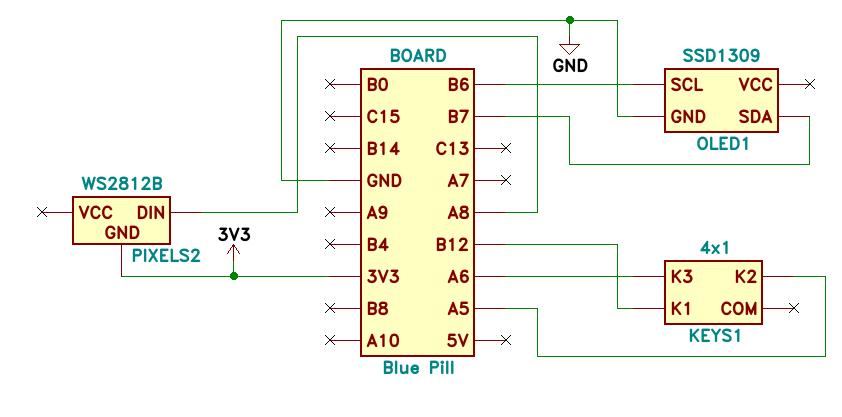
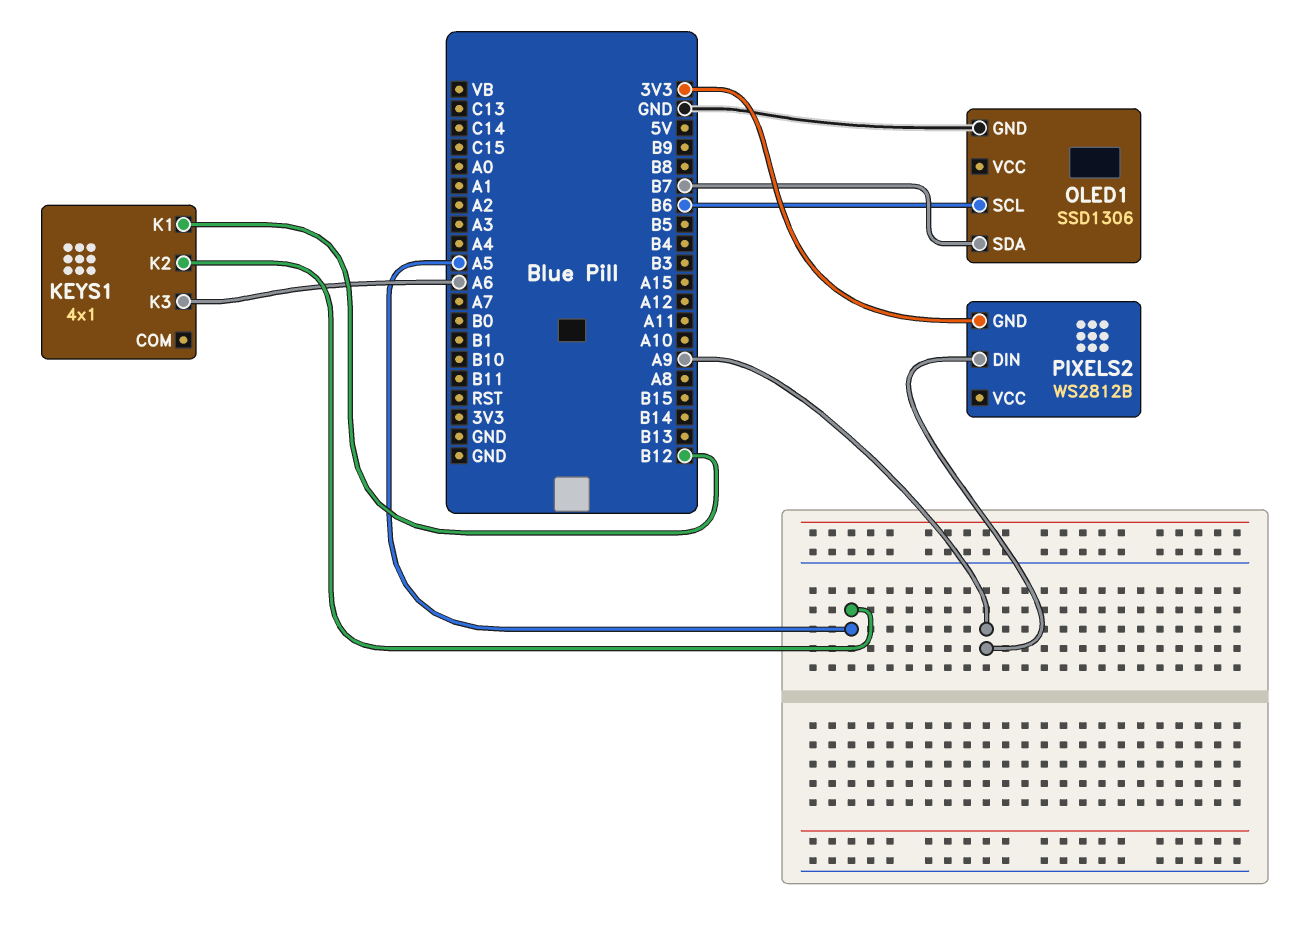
OLED1: SSD1309 -> SSD1306
PIXELS2 pin DIN: A8 -> A9

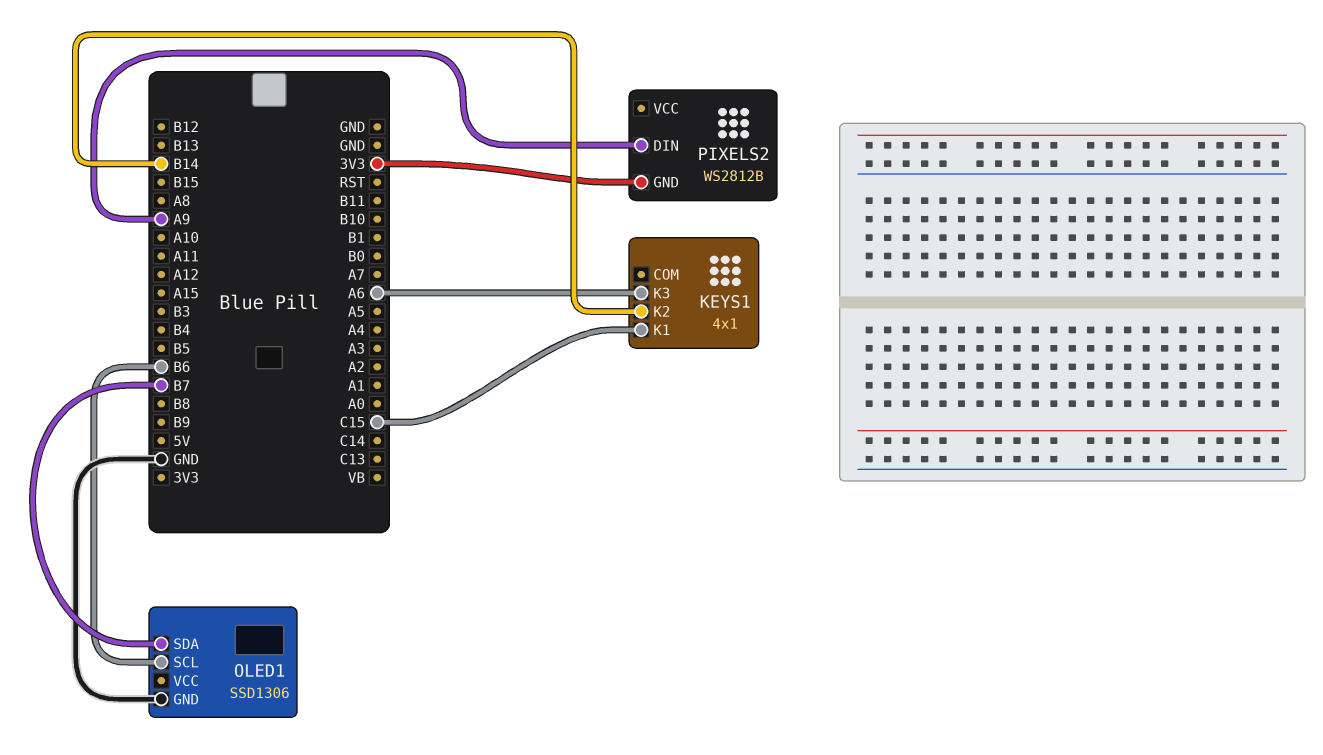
KEYS1 pin K1: B12 -> C15
KEYS1 pin K2: A5 -> B14

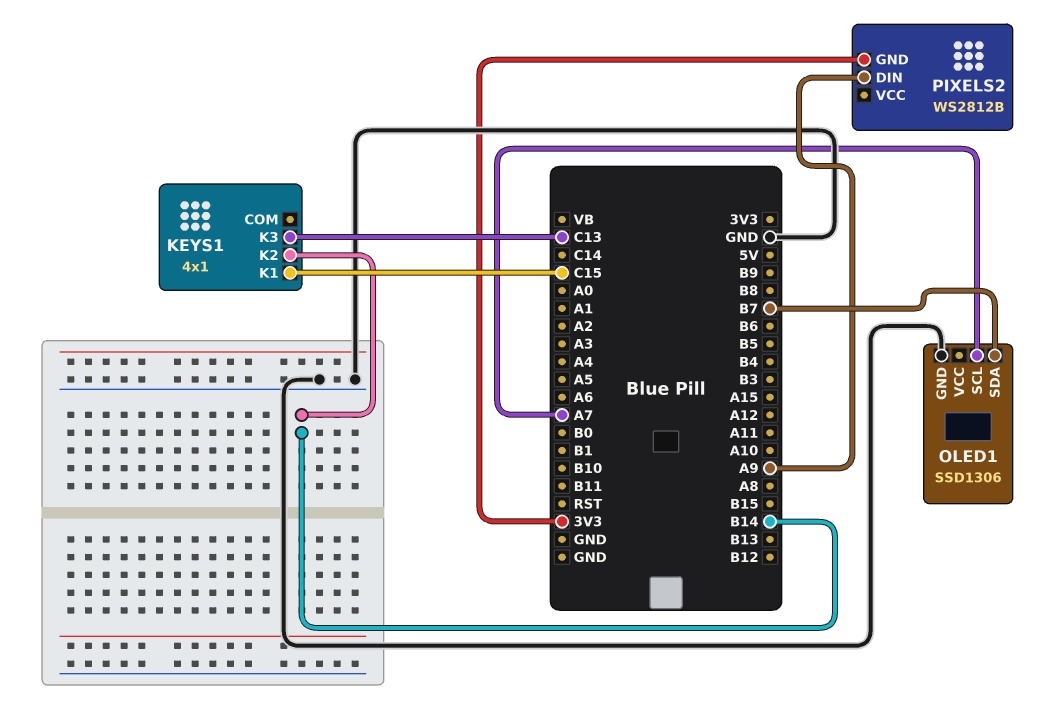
KEYS1 pin K3: A6 -> C13
OLED1 pin SCL: B6 -> A7

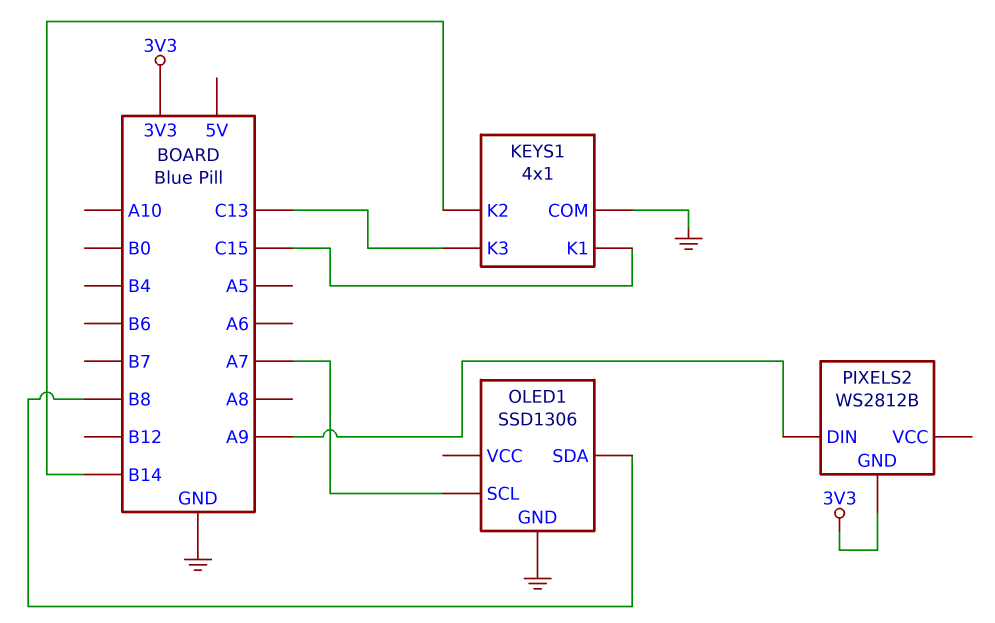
KEYS1 pin COM: none -> GND
OLED1 pin SDA: B7 -> B8

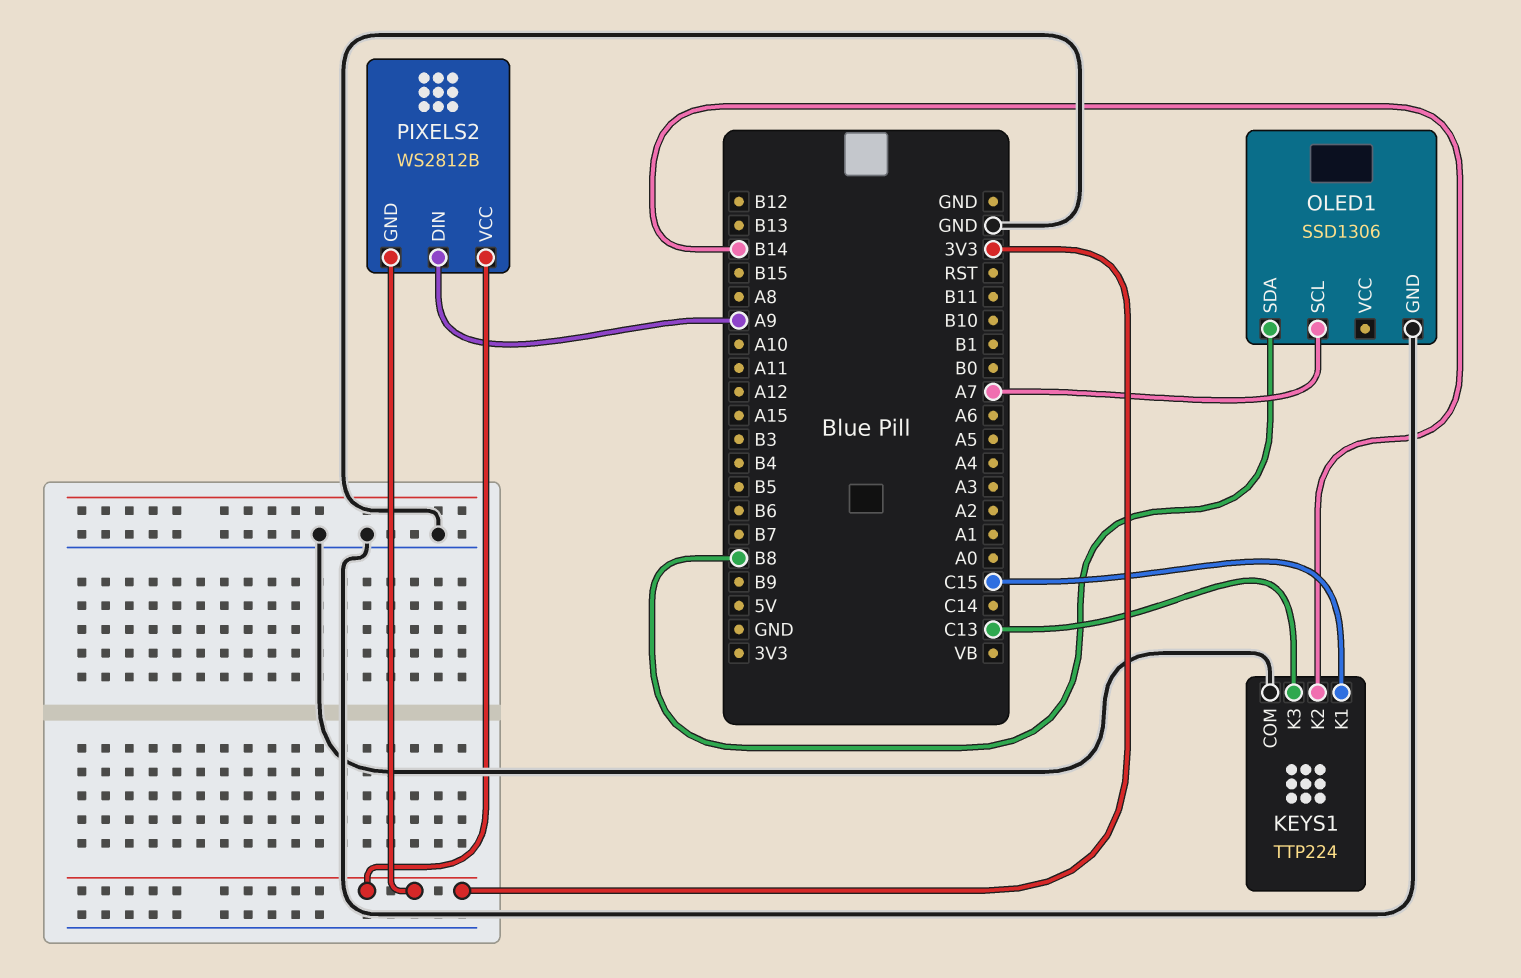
KEYS1: 4x1 -> TTP224
PIXELS2 pin VCC: none -> 3V3

